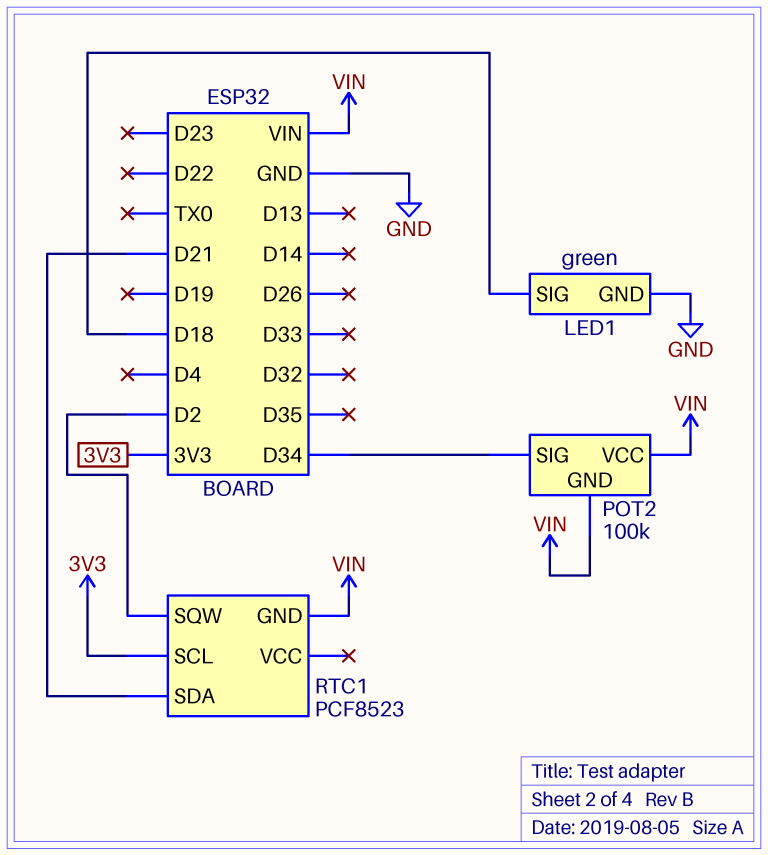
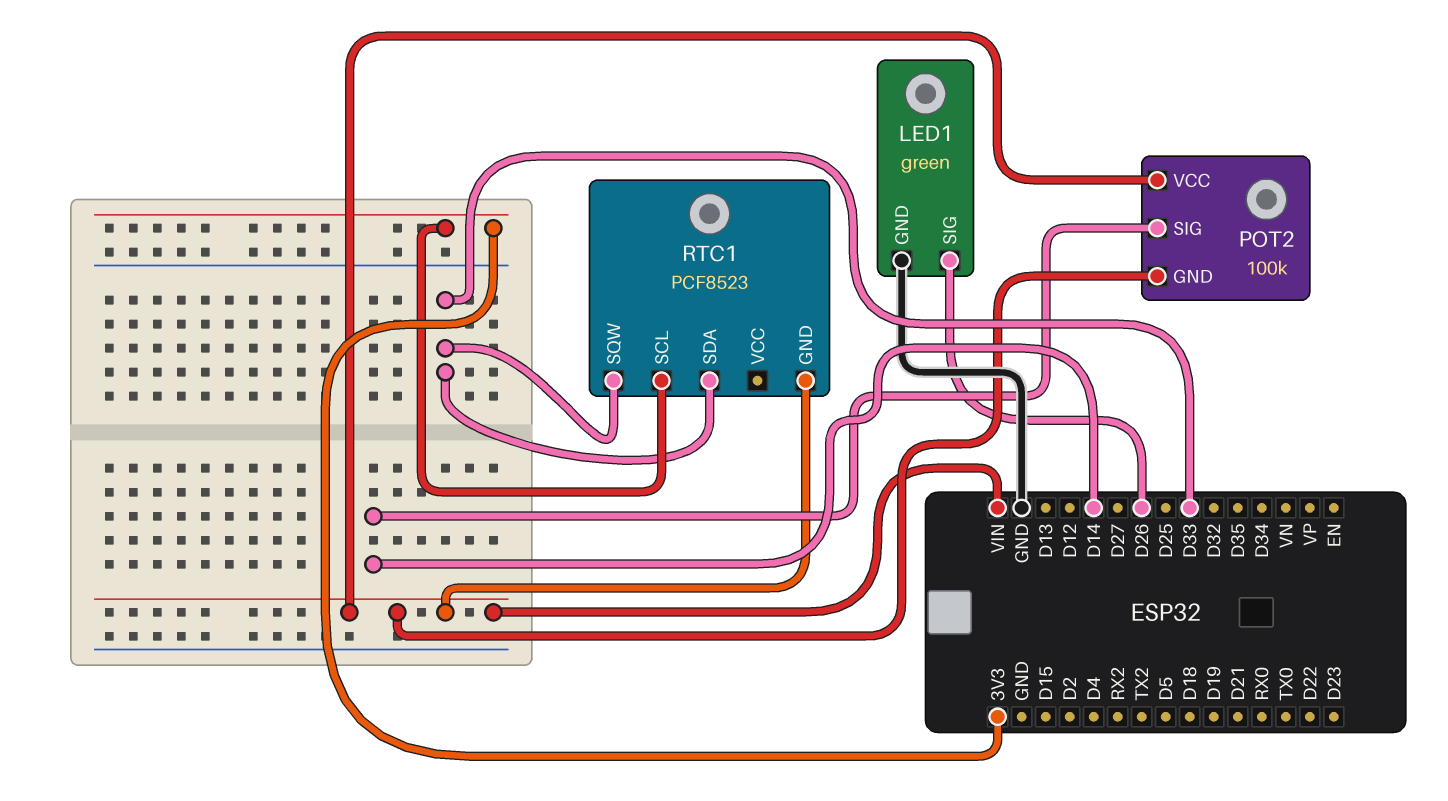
LED1 pin SIG: D18 -> D26
POT2 pin SIG: D34 -> D14
RTC1 pin SDA: D21 -> D33
RTC1 pin SQW: D2 -> D33

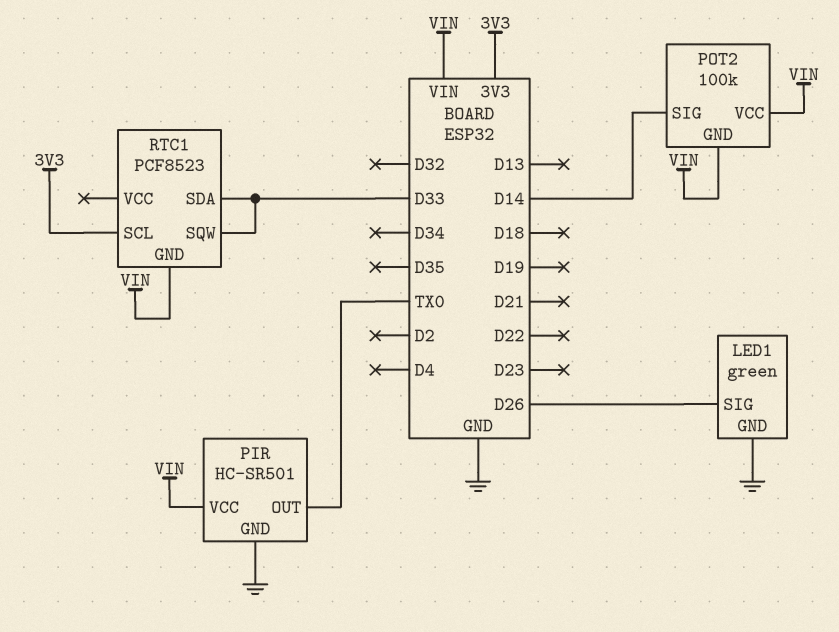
PIR: none -> HC-SR501
PIR pin GND: none -> GND
PIR pin OUT: none -> TX0
PIR pin VCC: none -> VIN

